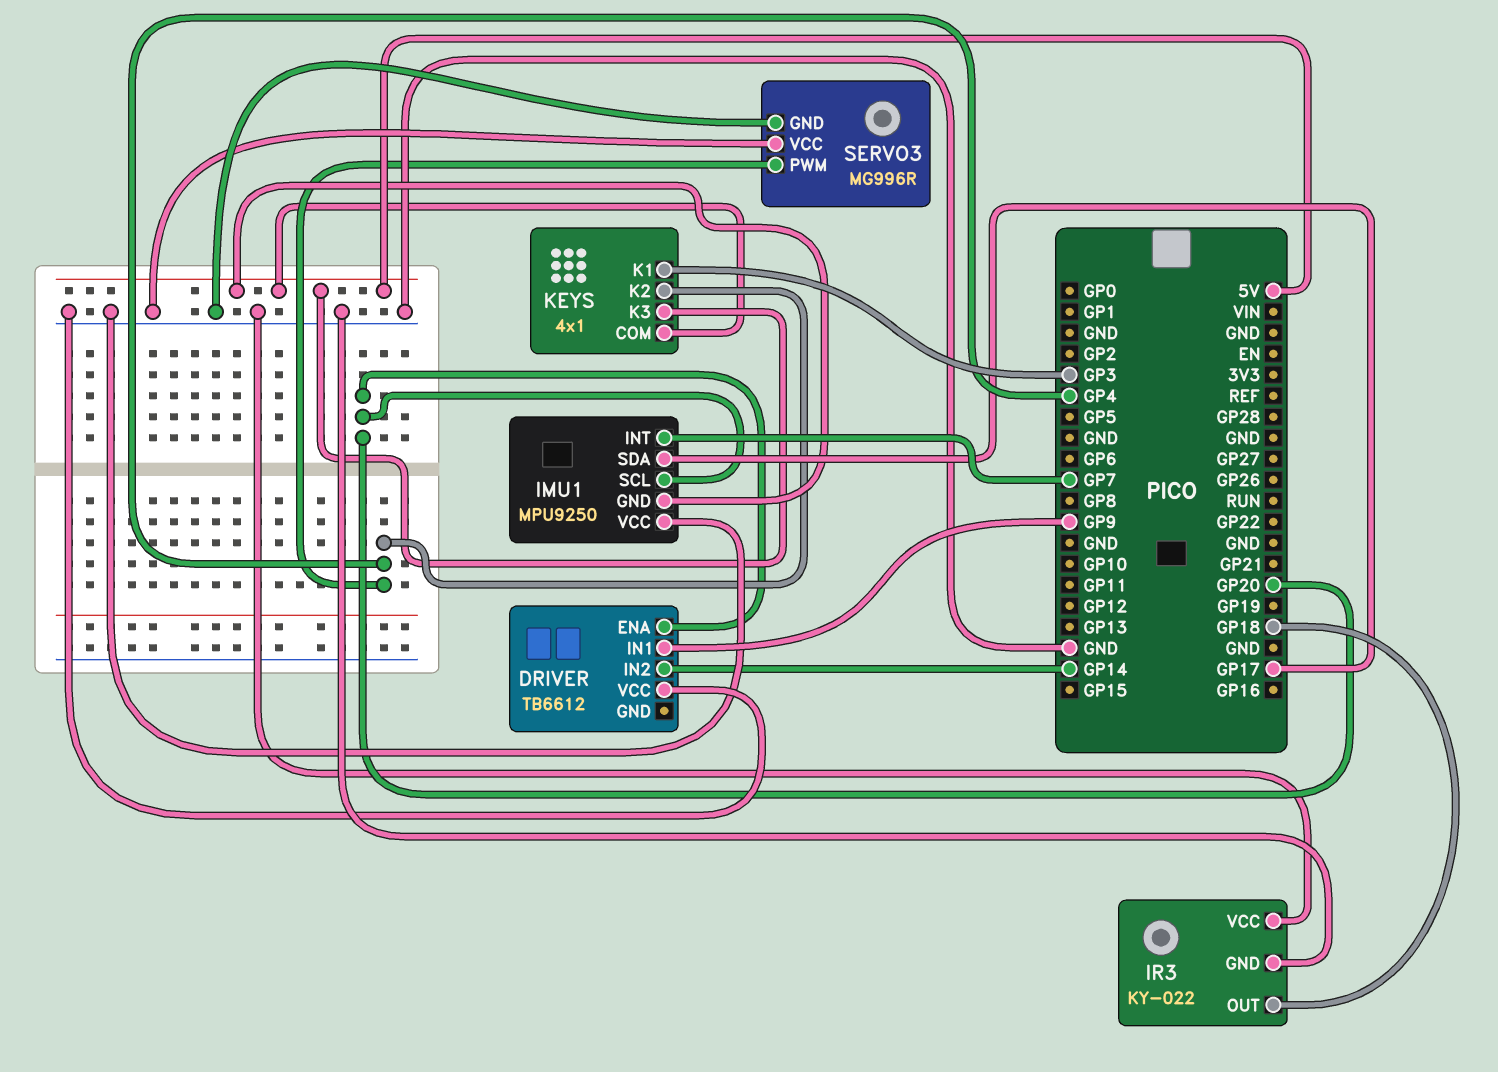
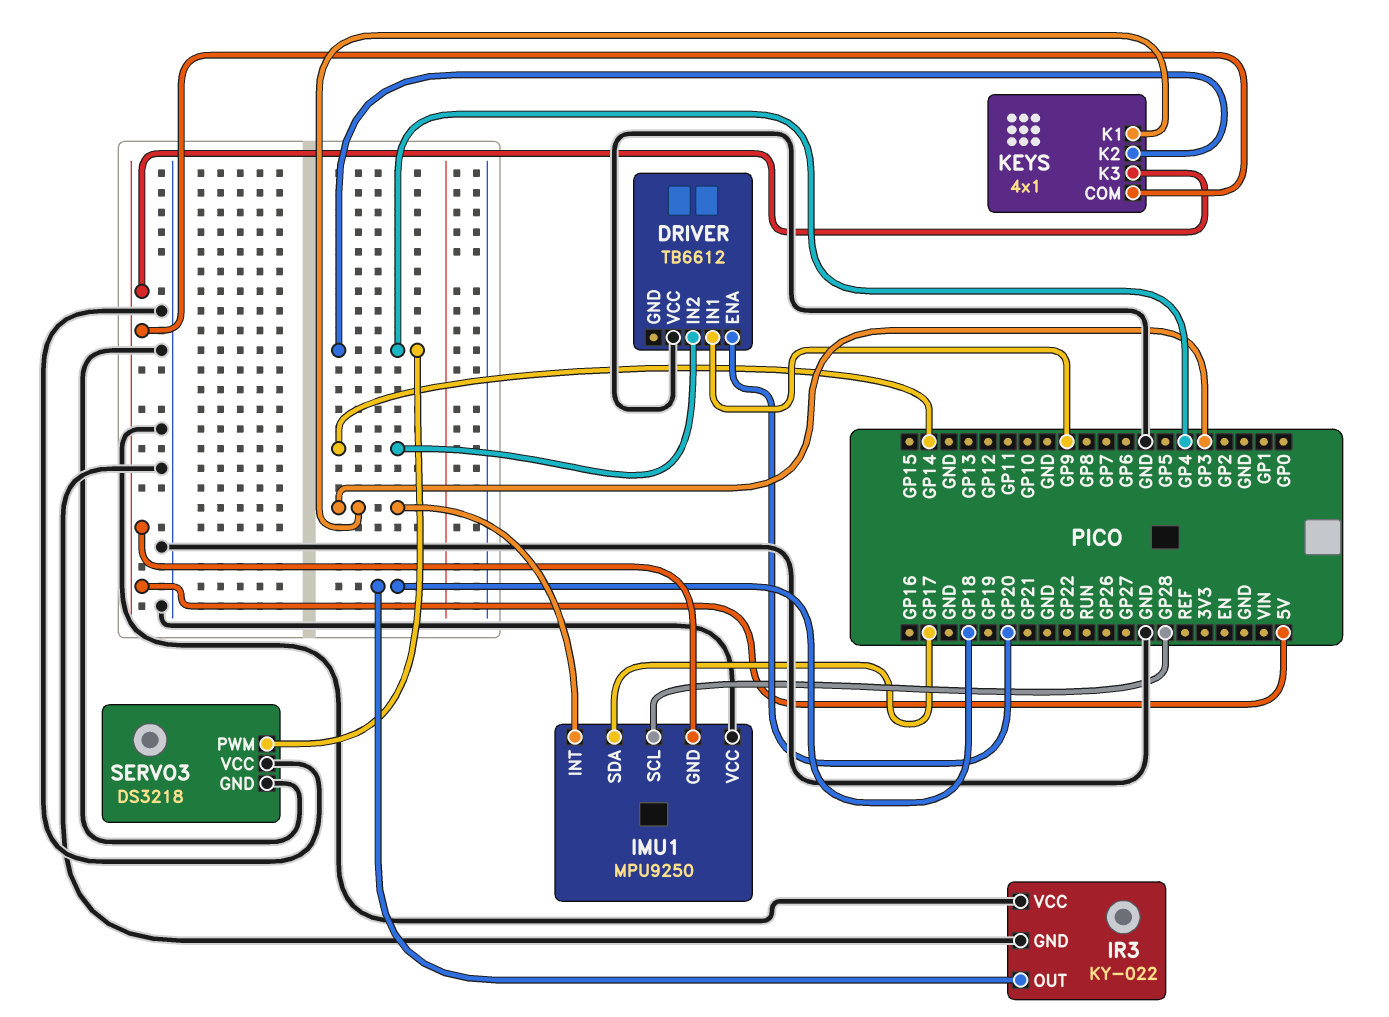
IMU1 pin INT: GP7 -> GP3
IMU1 pin SCL: GP20 -> GP28
SERVO3: MG996R -> DS3218

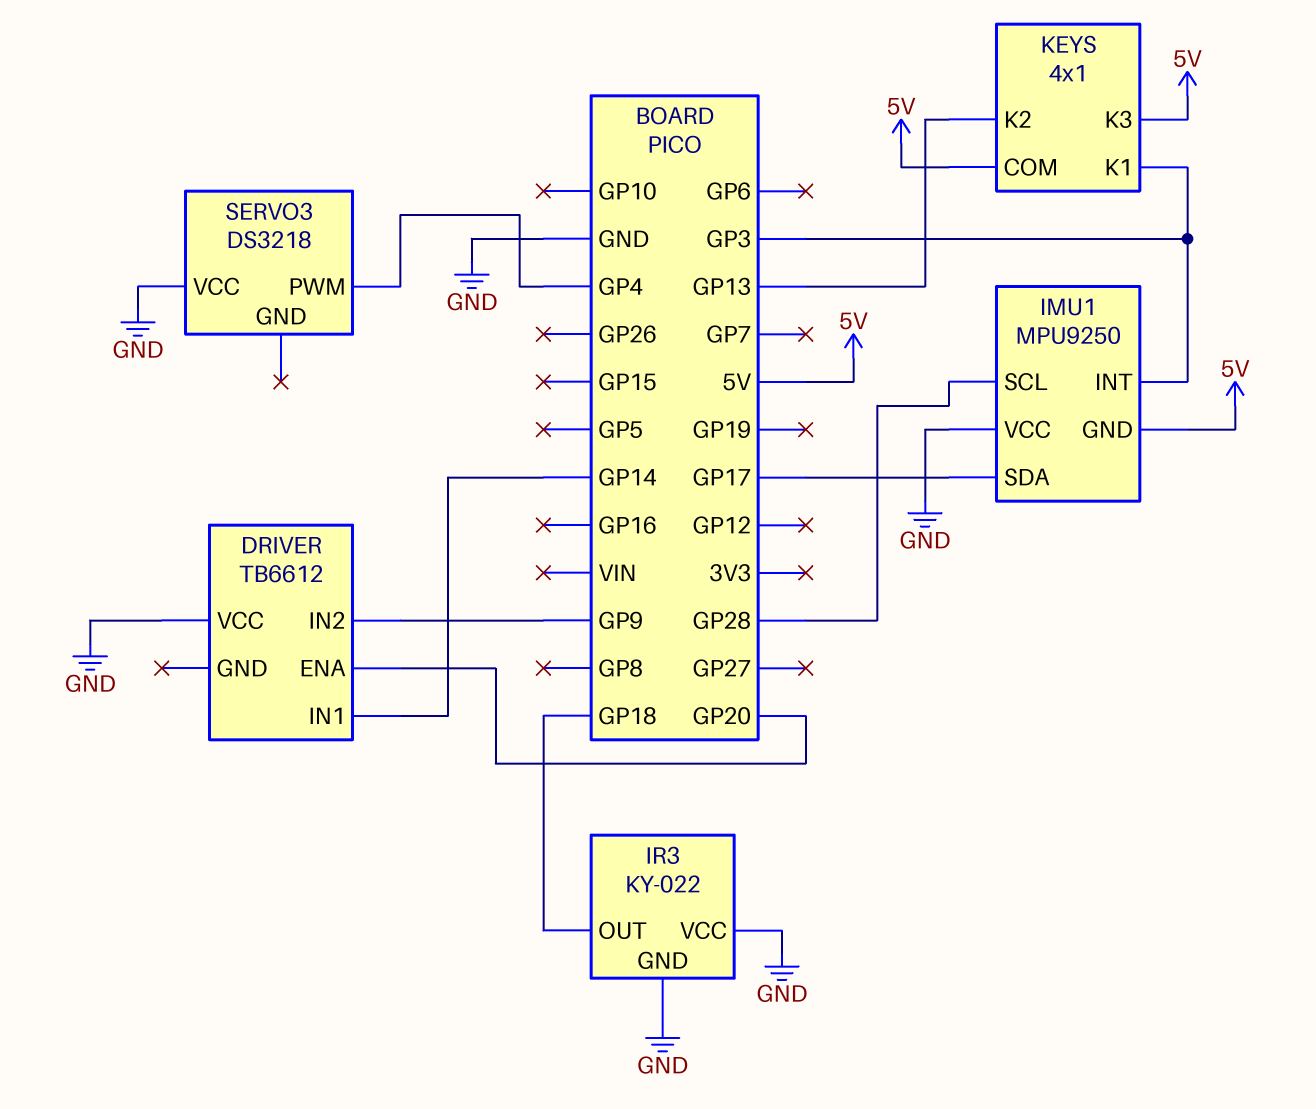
DRIVER pin IN1: GP9 -> GP14
DRIVER pin IN2: GP14 -> GP9
KEYS pin K2: GP4 -> GP13
SERVO3 pin GND: GND -> none

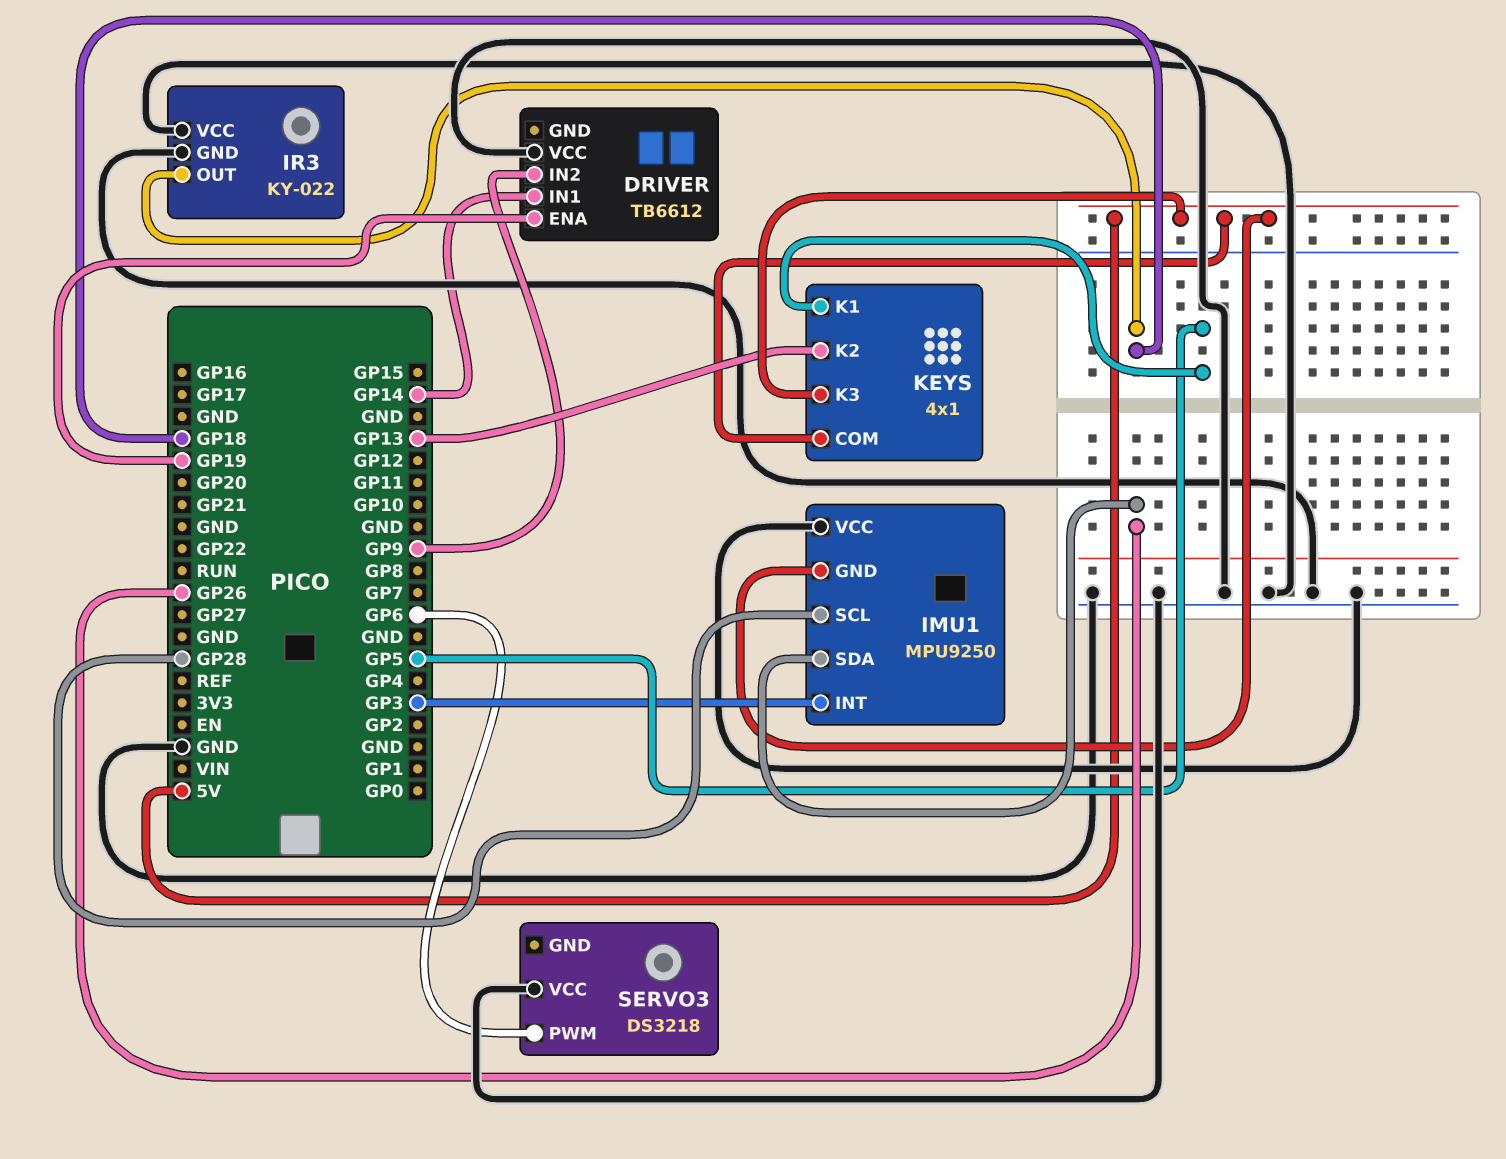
DRIVER pin ENA: GP20 -> GP19
IMU1 pin SDA: GP17 -> GP26
KEYS pin K1: GP3 -> GP5
SERVO3 pin PWM: GP4 -> GP6

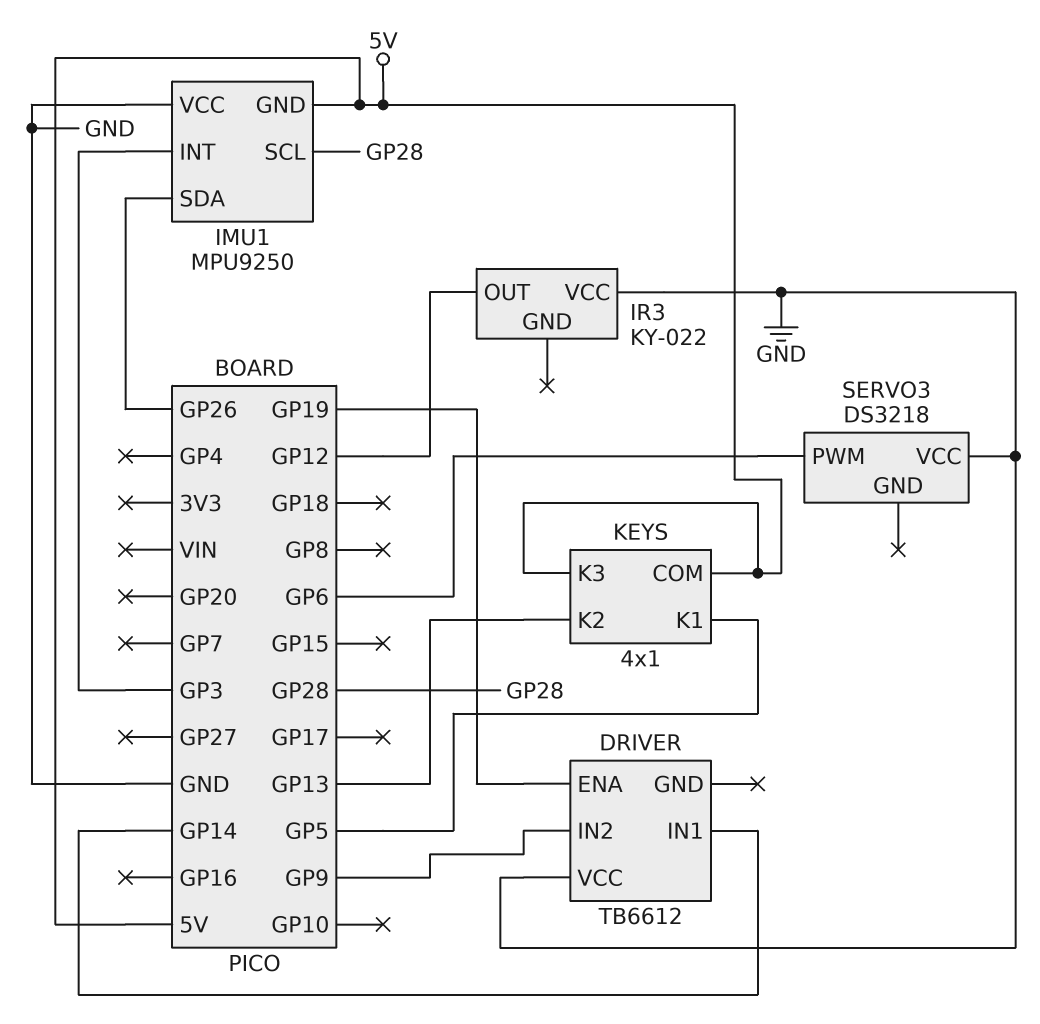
IR3 pin GND: GND -> none
IR3 pin OUT: GP18 -> GP12

